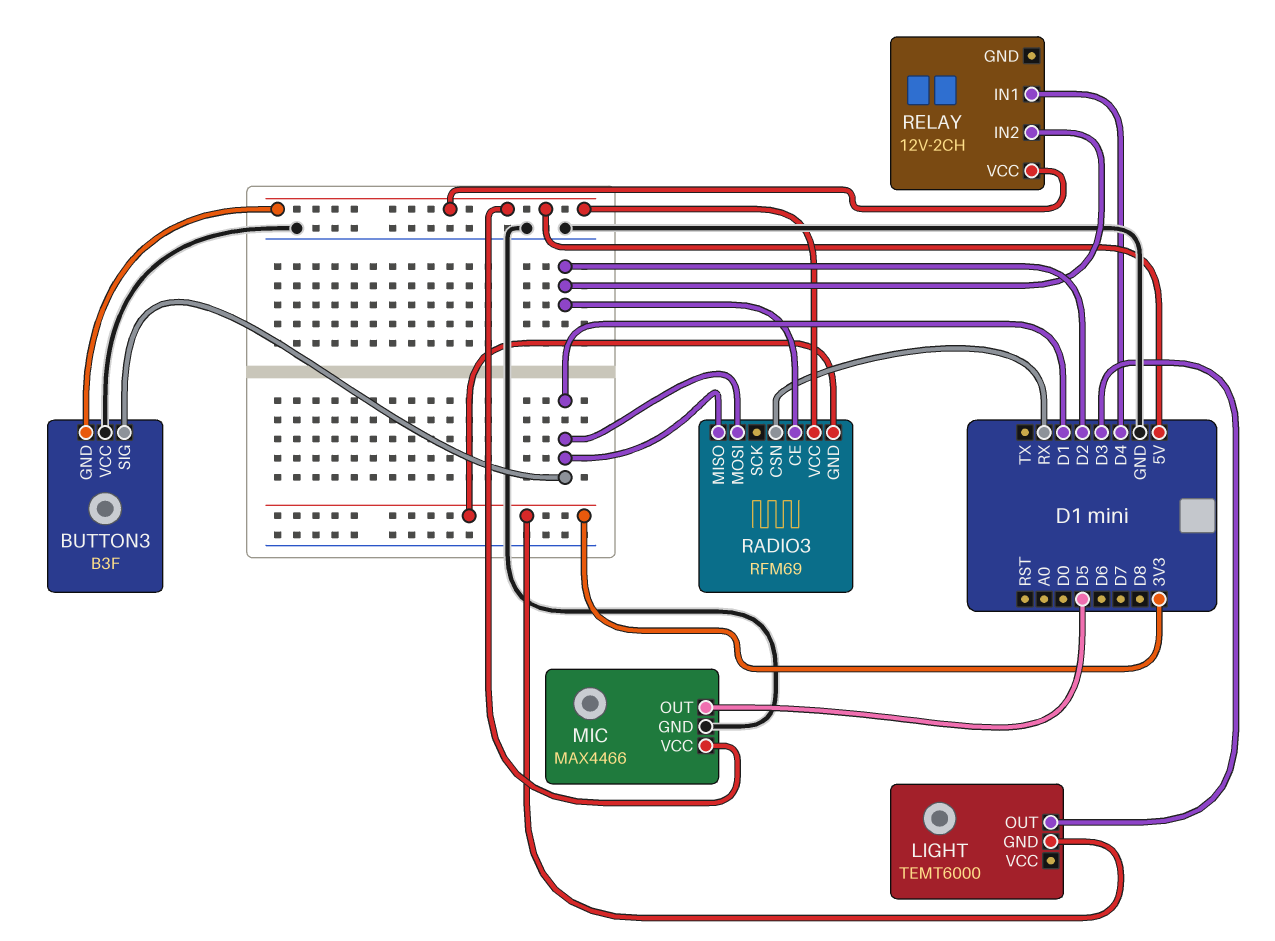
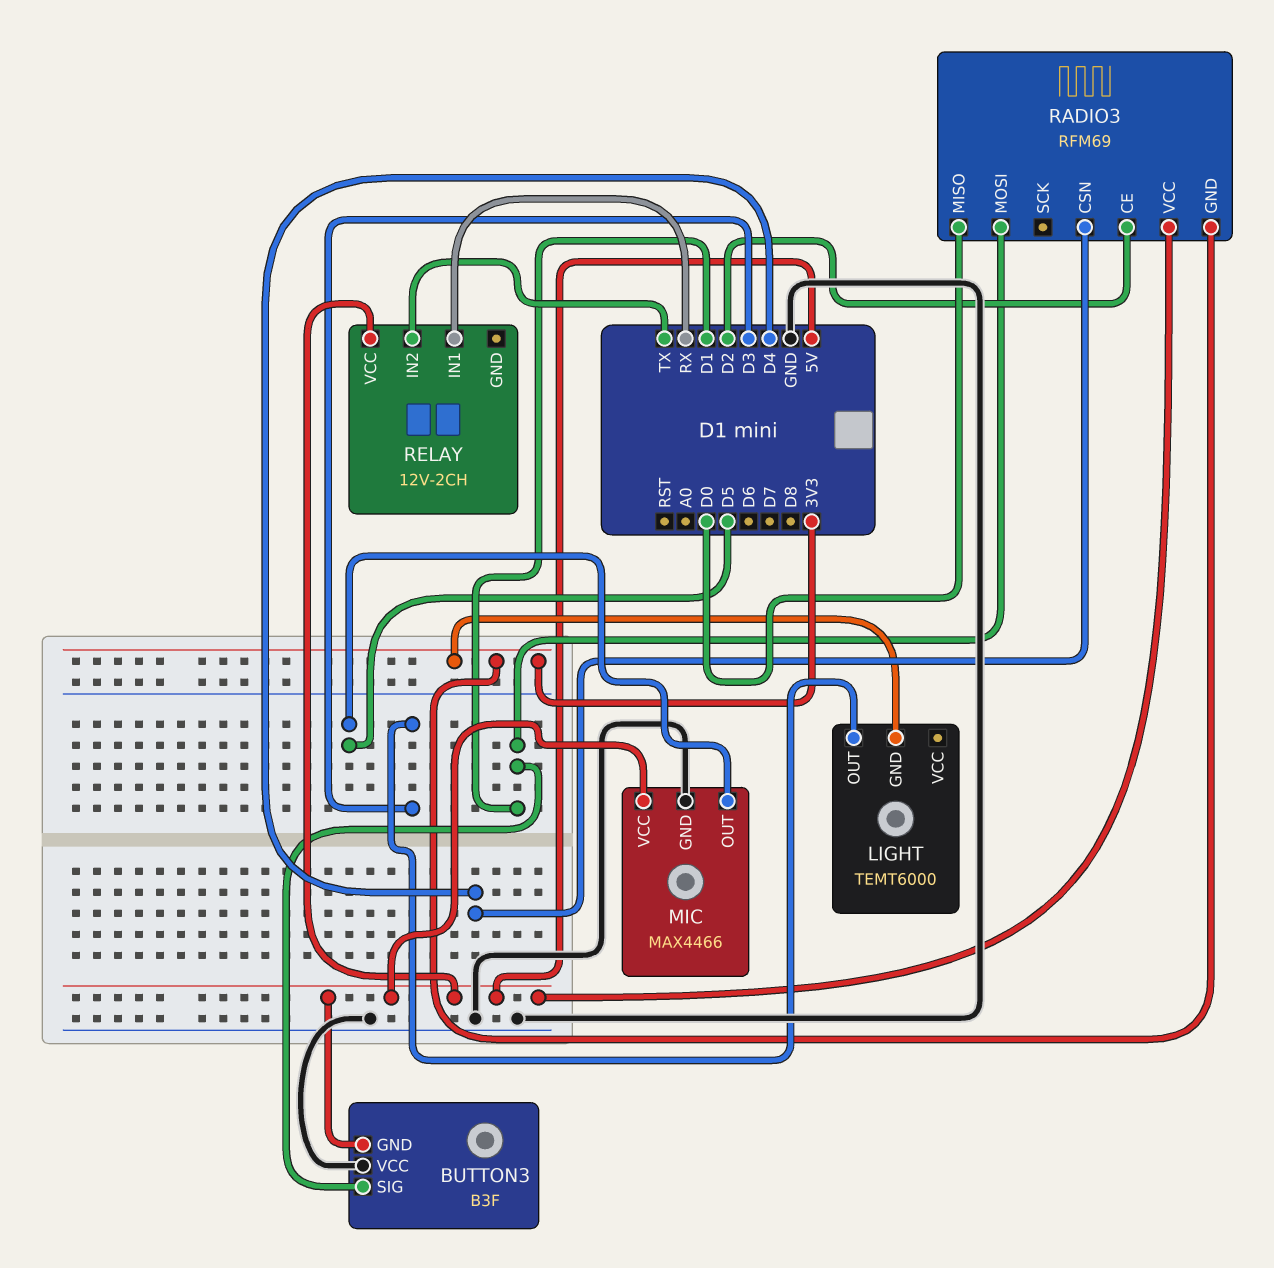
RADIO3 pin CSN: RX -> D4
RADIO3 pin MISO: D1 -> D0
RELAY pin IN1: D4 -> RX
RELAY pin IN2: D2 -> TX

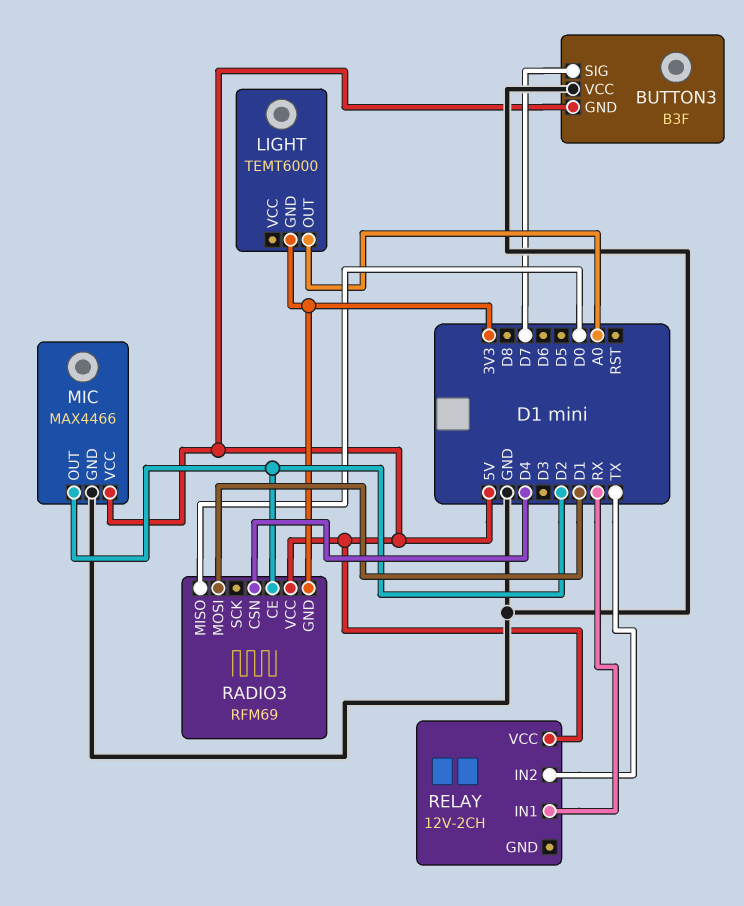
BUTTON3 pin SIG: D1 -> D7
LIGHT pin OUT: D3 -> A0
MIC pin OUT: D5 -> D2

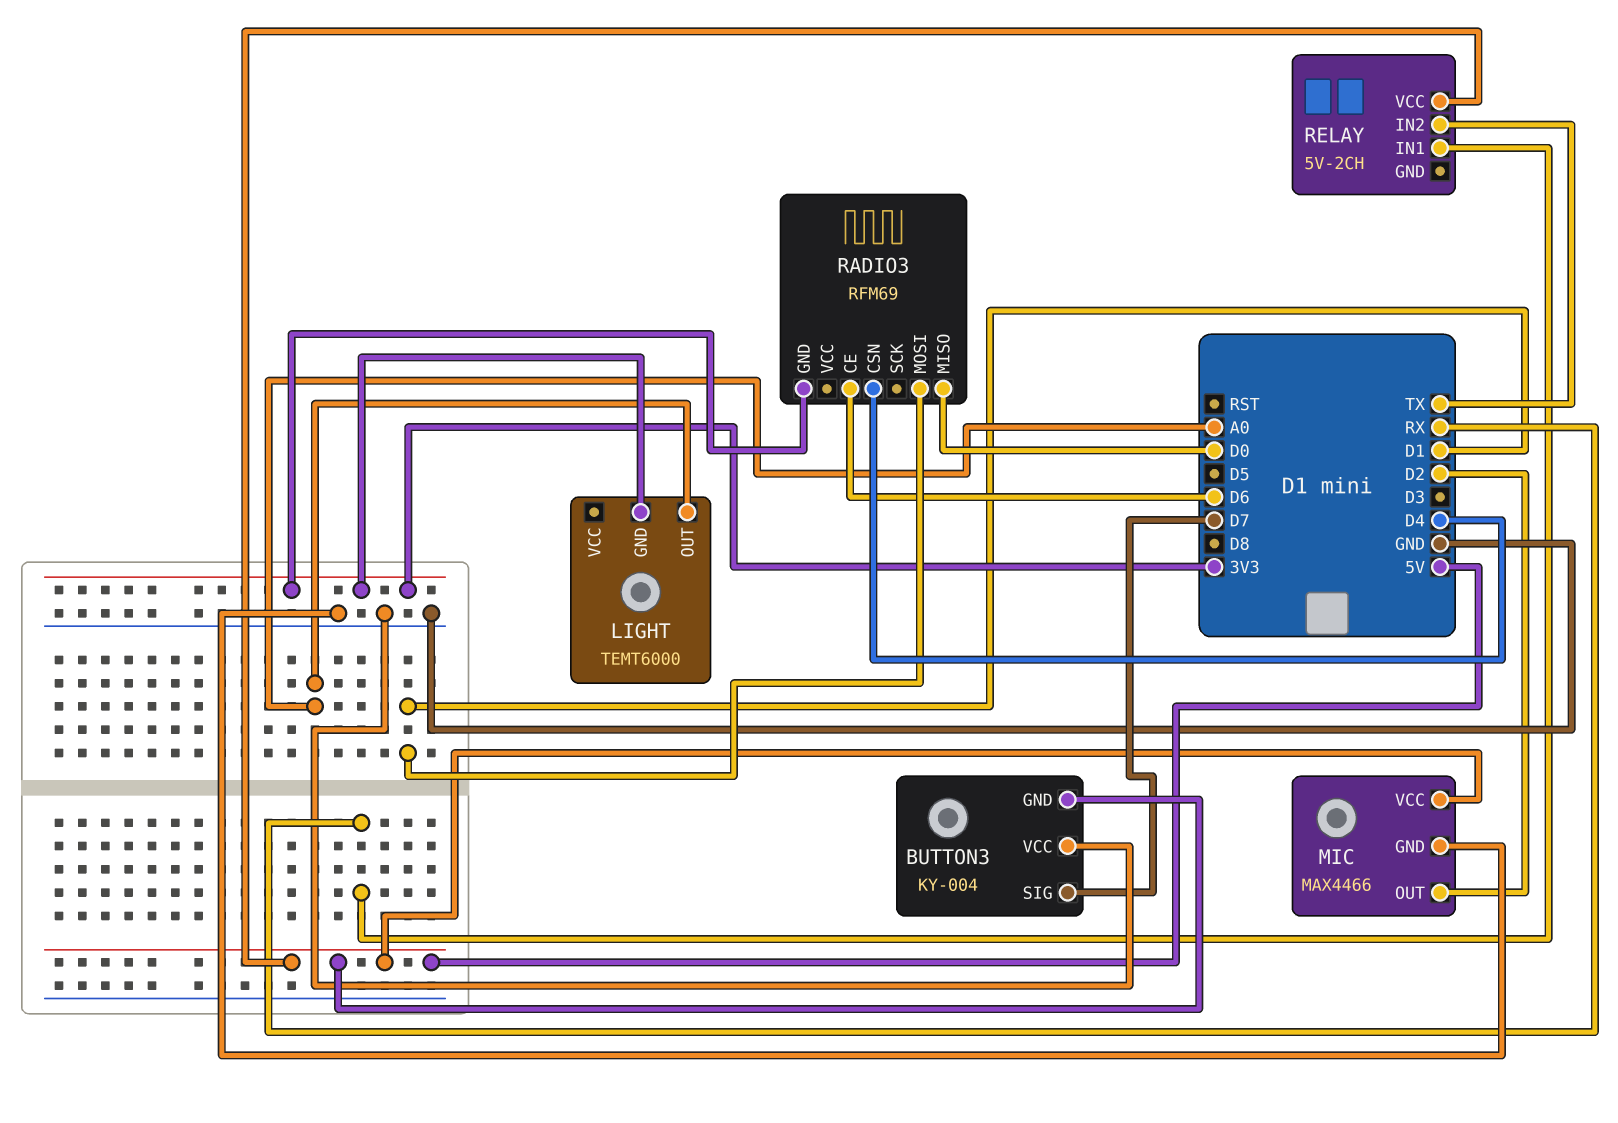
BUTTON3: B3F -> KY-004
RADIO3 pin CE: D2 -> D6
RADIO3 pin VCC: 5V -> none
RELAY: 12V-2CH -> 5V-2CH

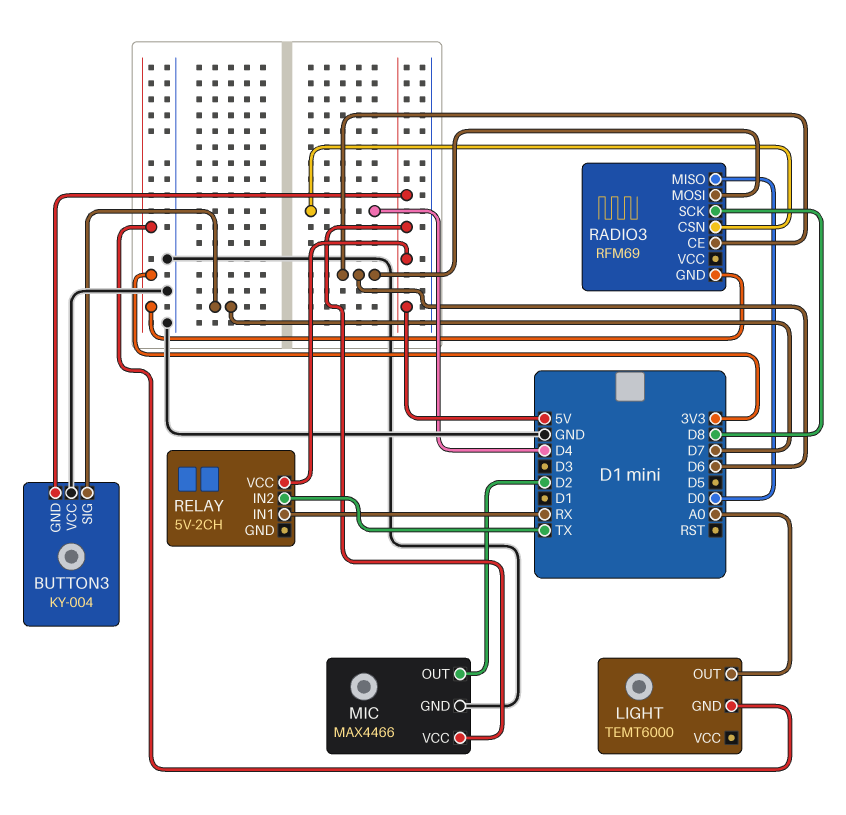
RADIO3 pin MOSI: D1 -> D6
RADIO3 pin SCK: none -> D8

